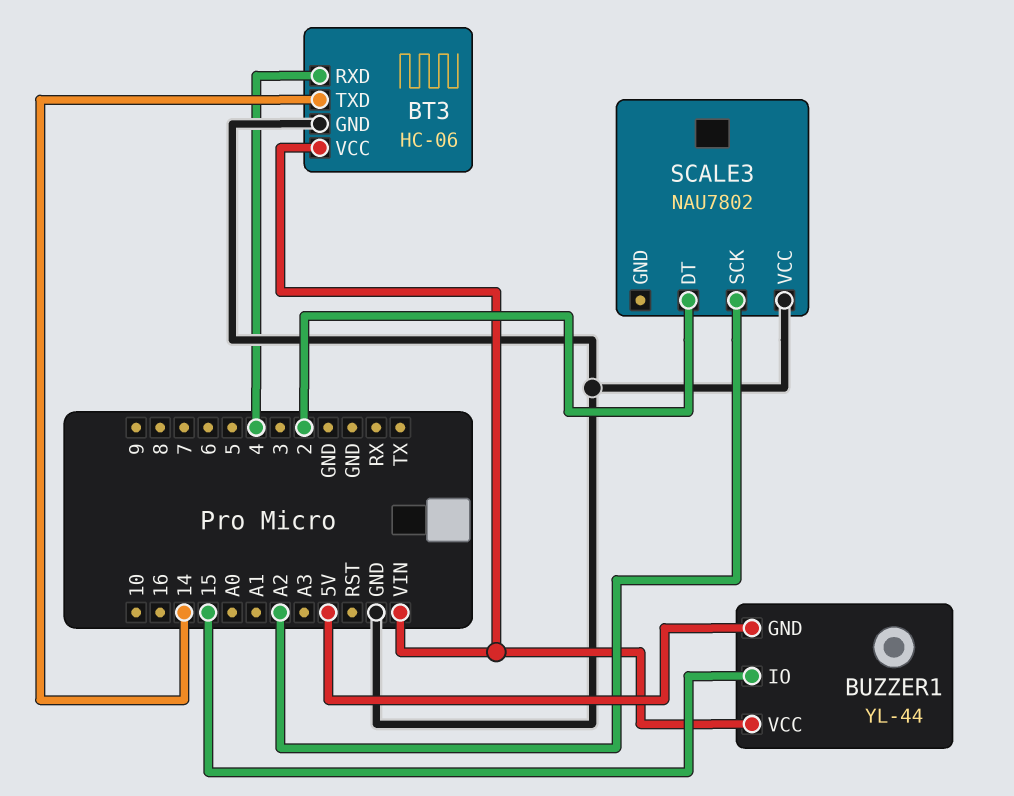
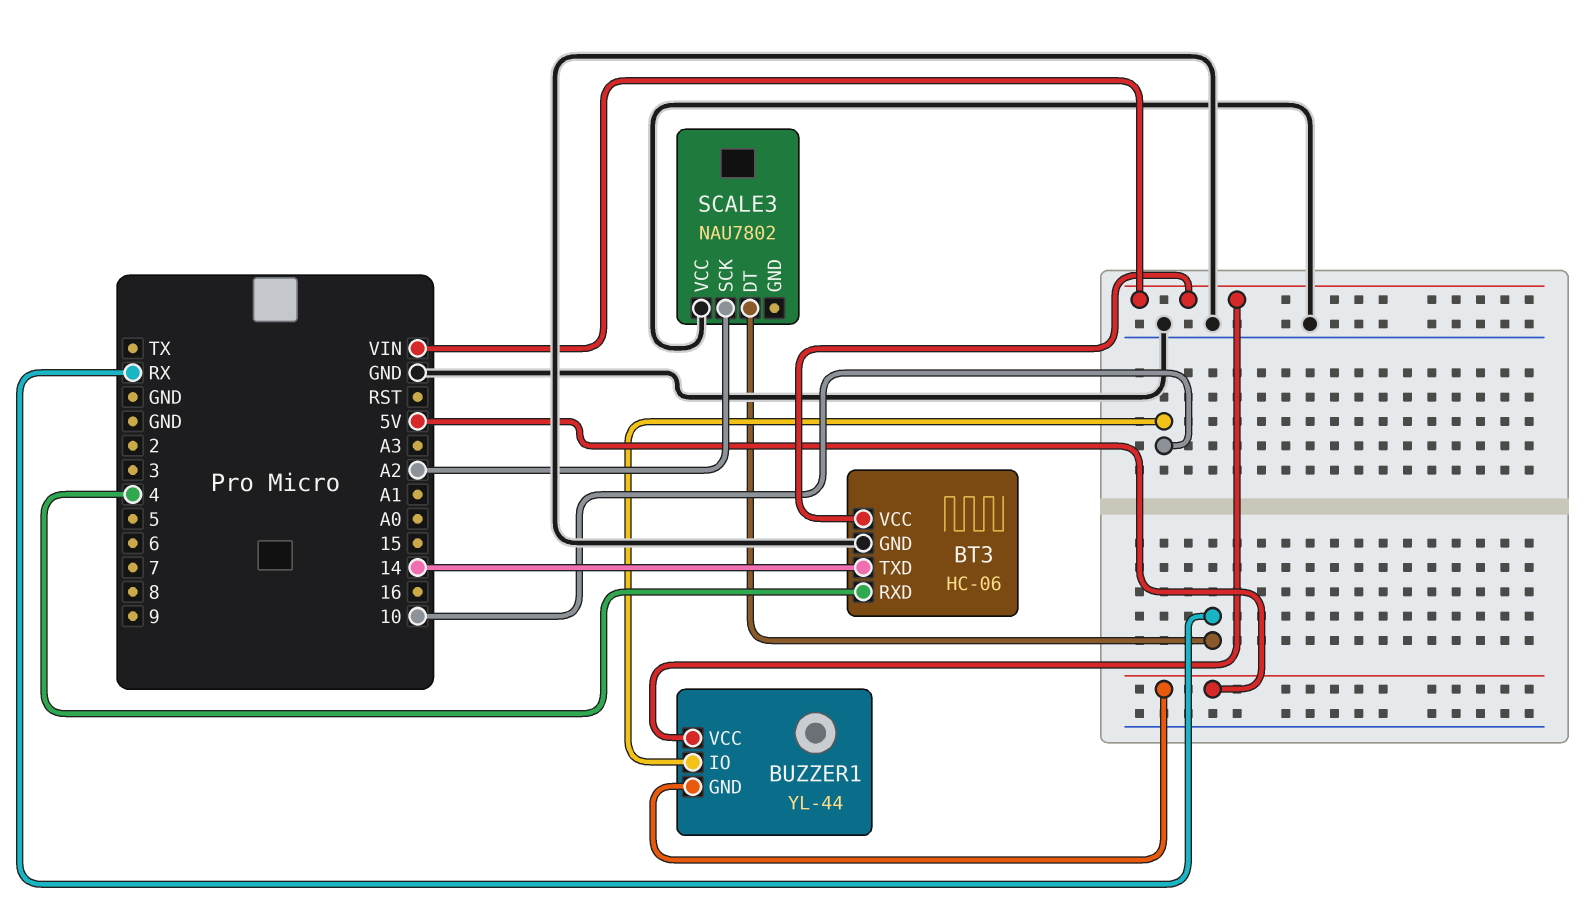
BUZZER1 pin IO: 15 -> 10
SCALE3 pin DT: 2 -> RX

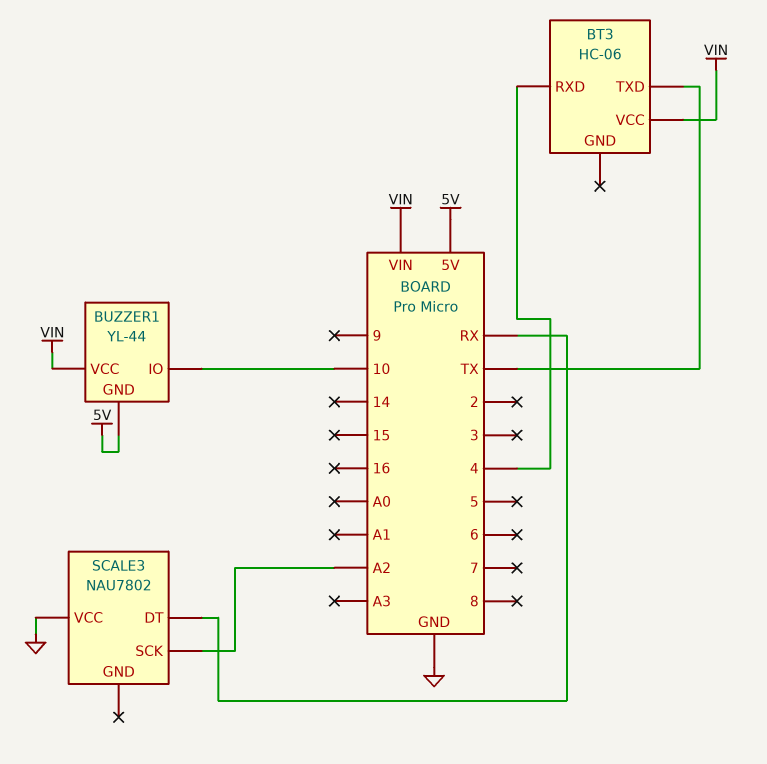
BT3 pin GND: GND -> none
BT3 pin TXD: 14 -> TX

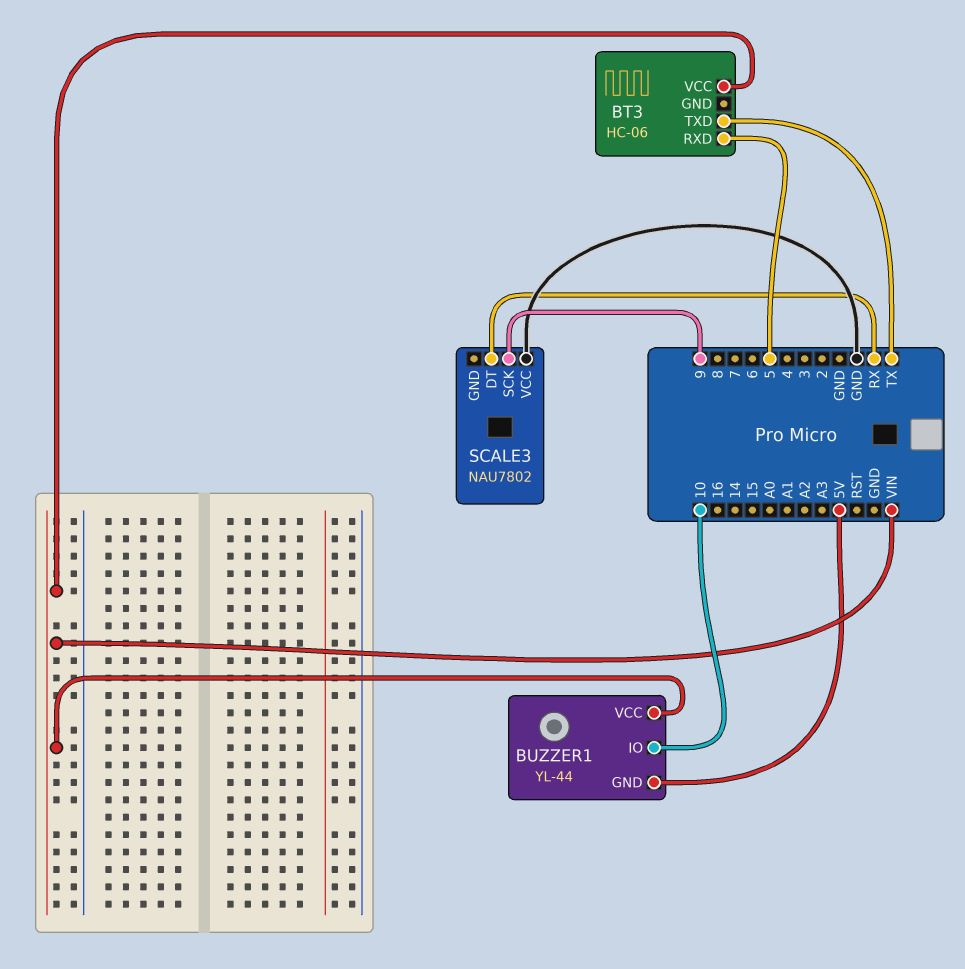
BT3 pin RXD: 4 -> 5
SCALE3 pin SCK: A2 -> 9

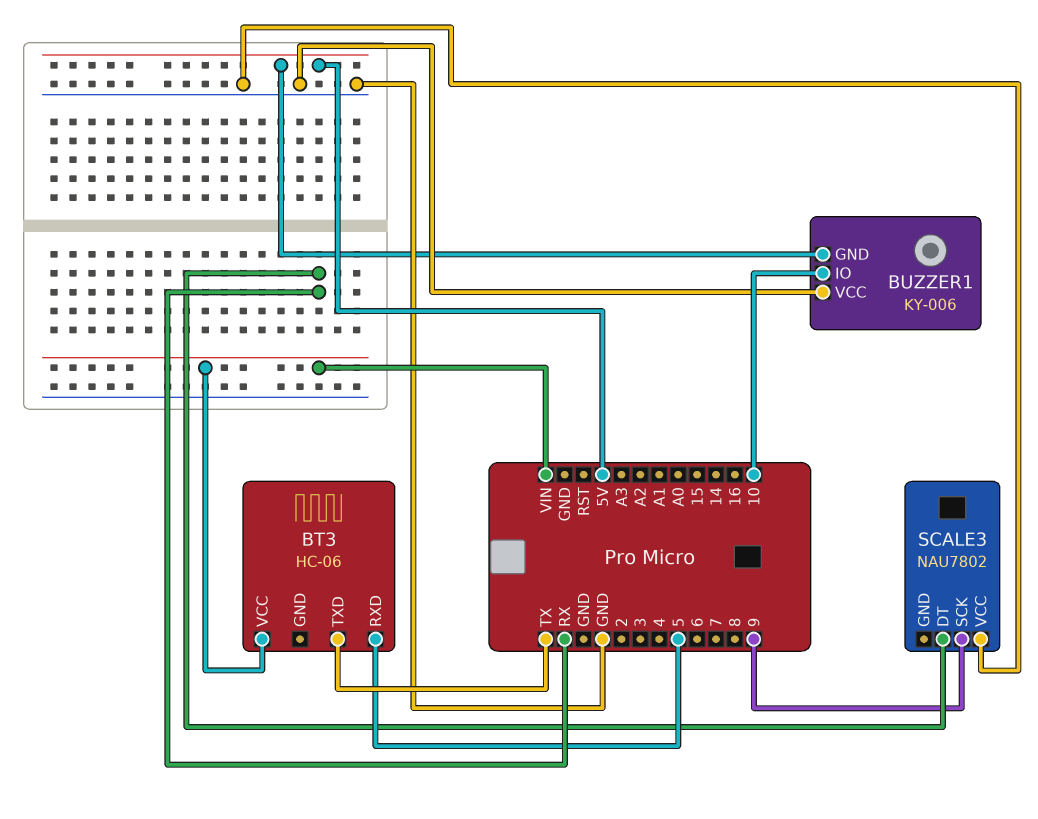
BUZZER1: YL-44 -> KY-006
BUZZER1 pin VCC: VIN -> GND

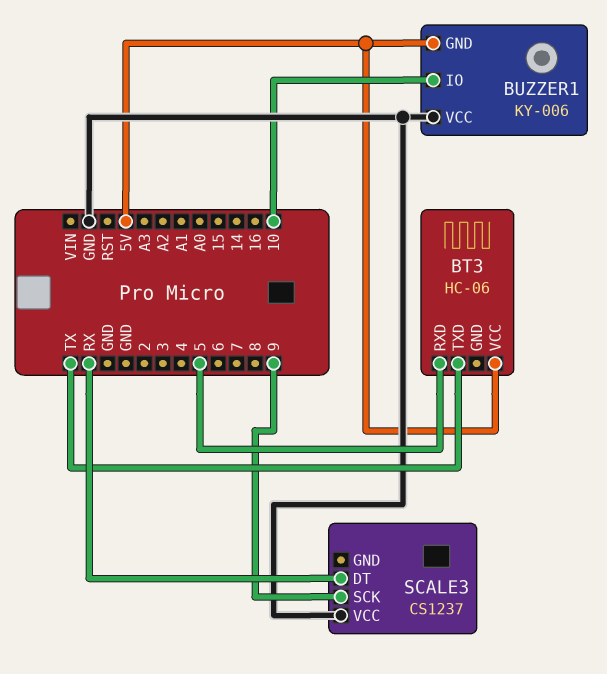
BT3 pin VCC: VIN -> 5V
SCALE3: NAU7802 -> CS1237

